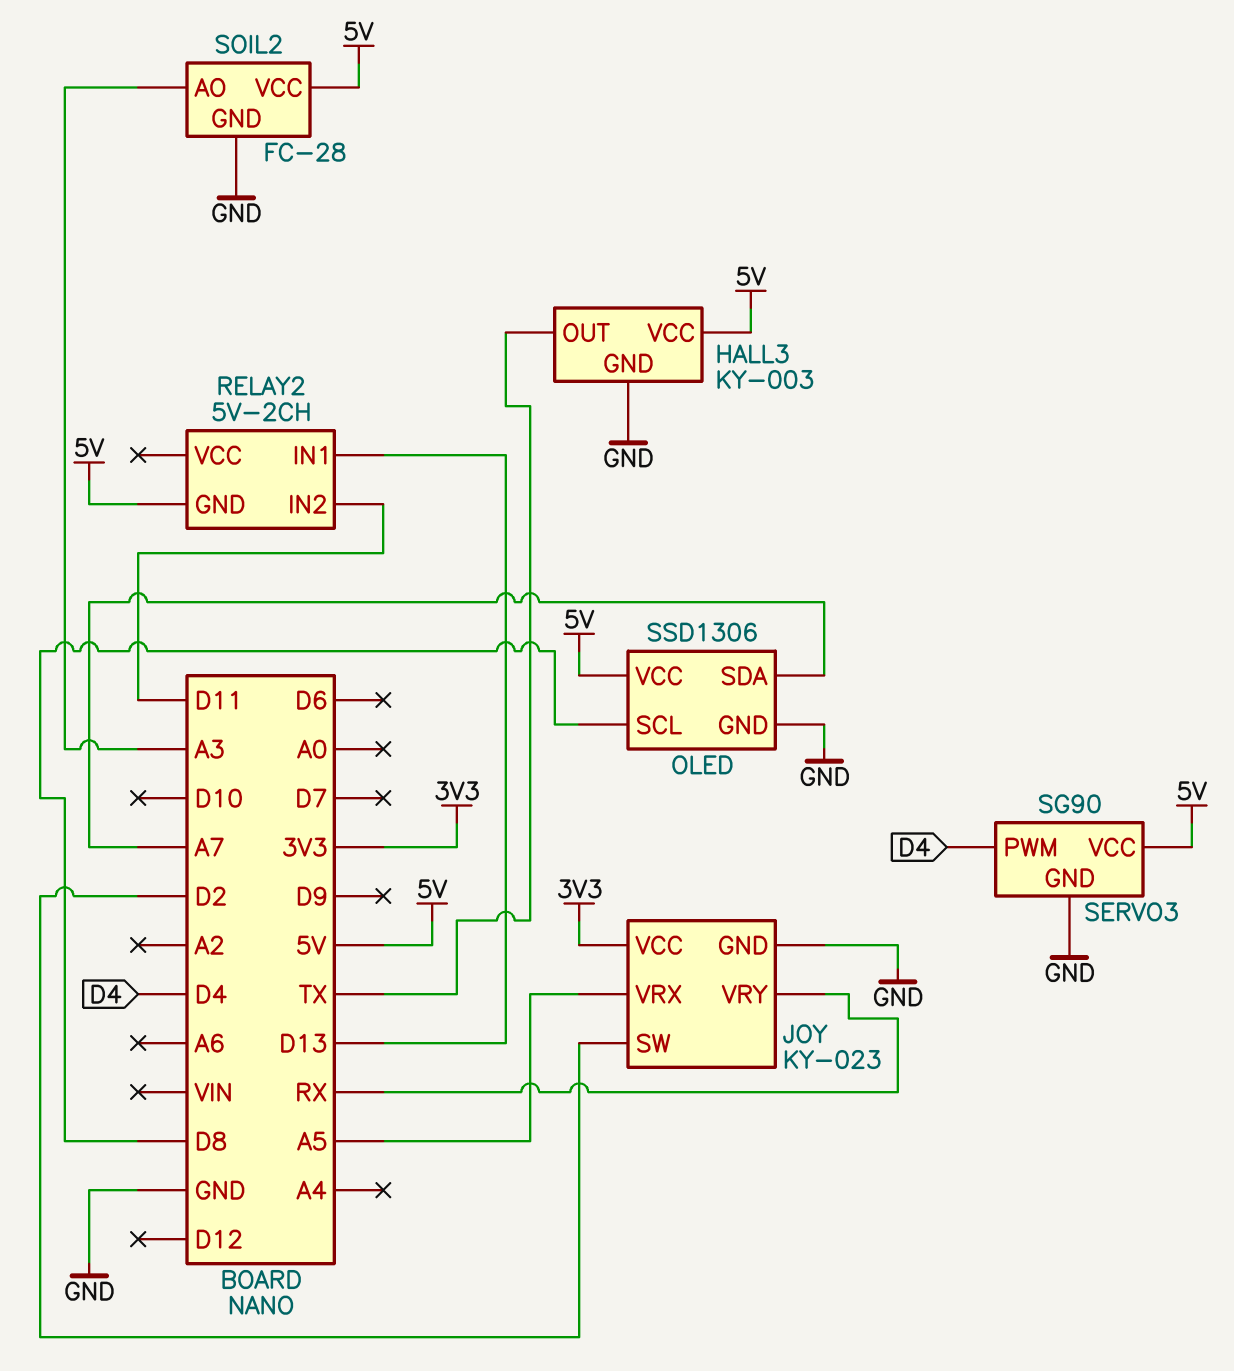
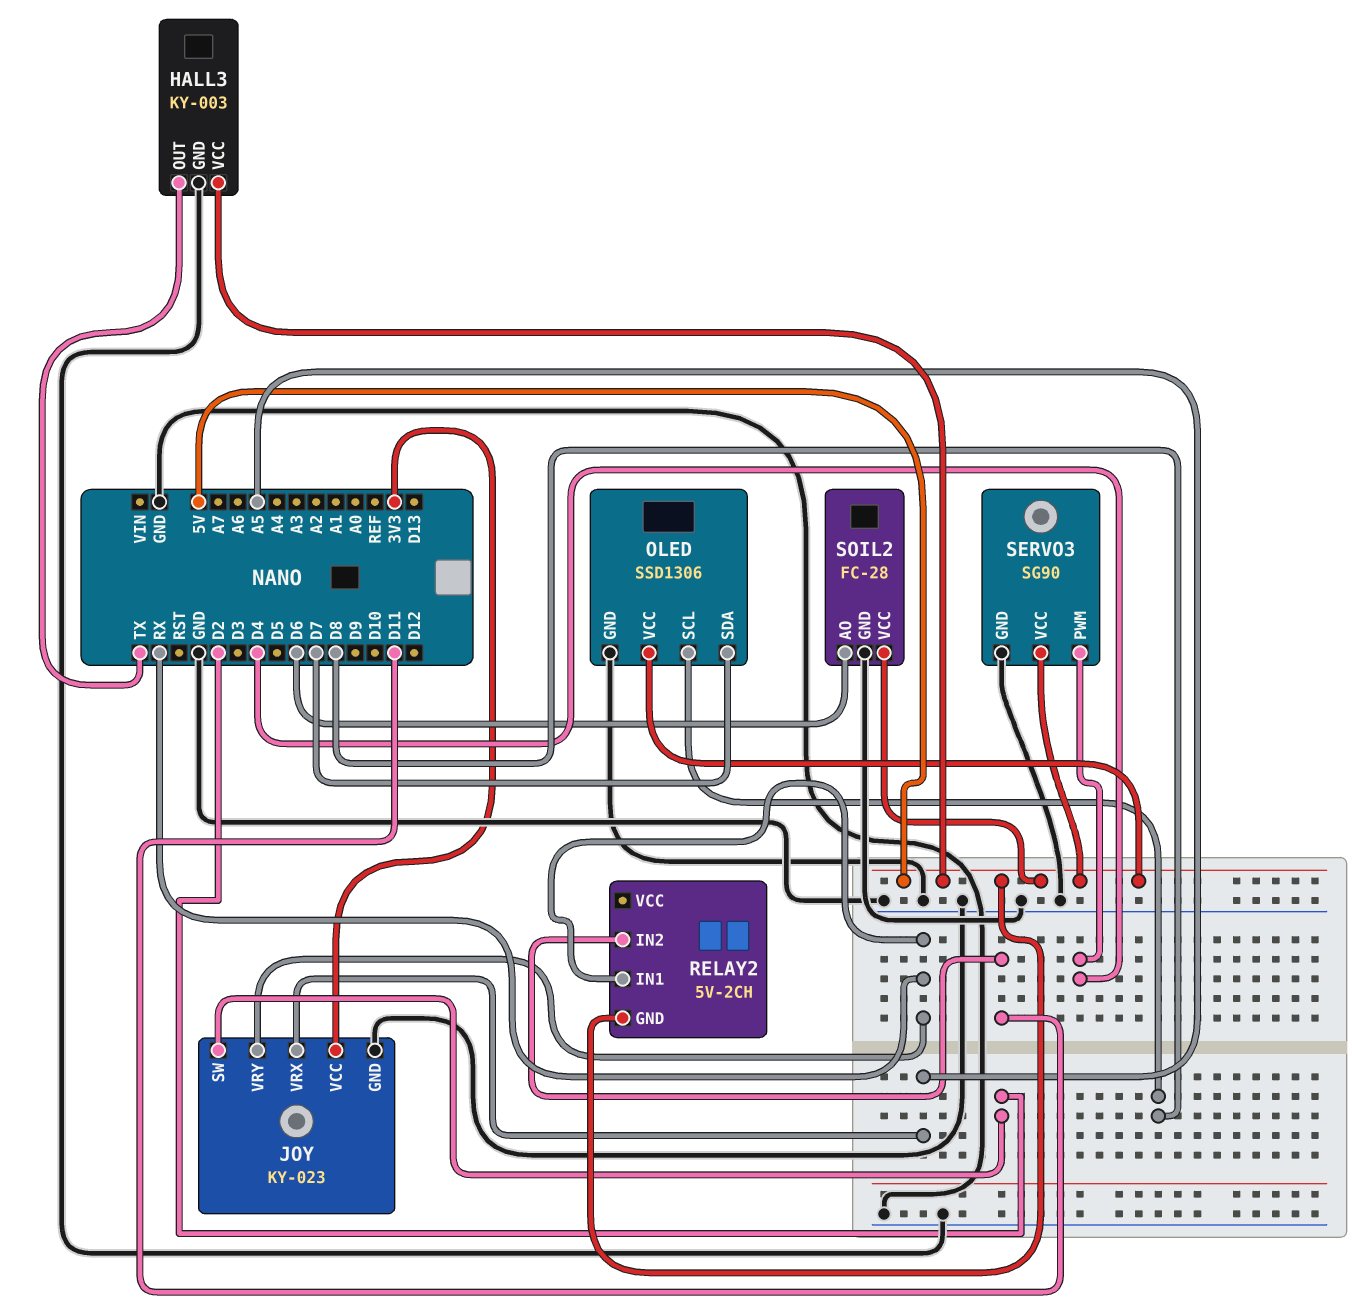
OLED pin SDA: A7 -> D7
RELAY2 pin IN1: D13 -> RX
SOIL2 pin AO: A3 -> D6

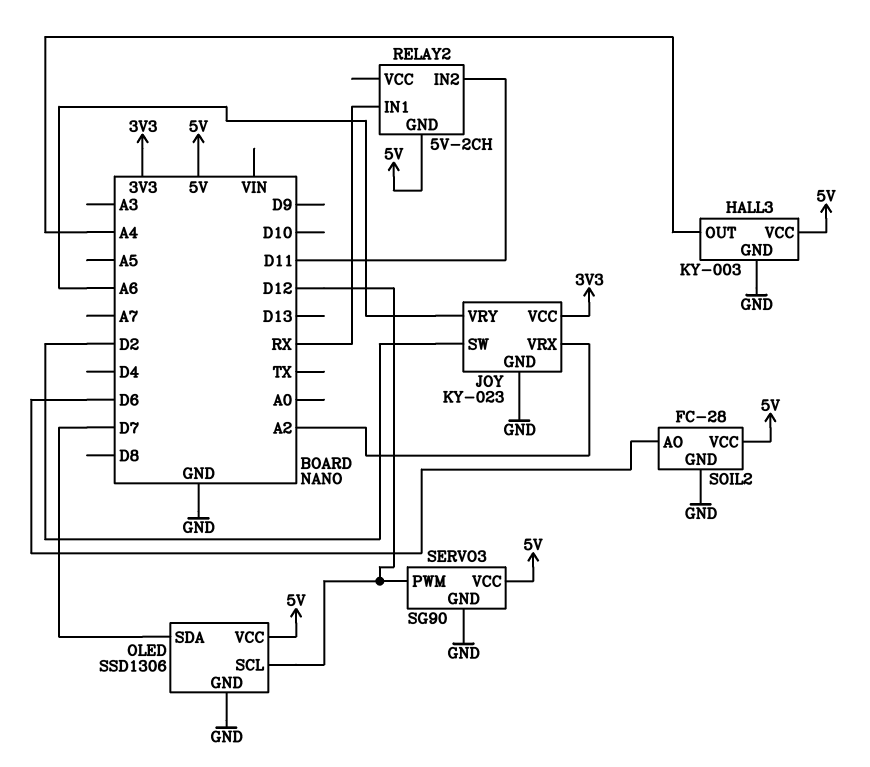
HALL3 pin OUT: TX -> A4
JOY pin VRX: A5 -> A2
JOY pin VRY: RX -> A6
OLED pin SCL: D8 -> D12
SERVO3 pin PWM: D4 -> D12

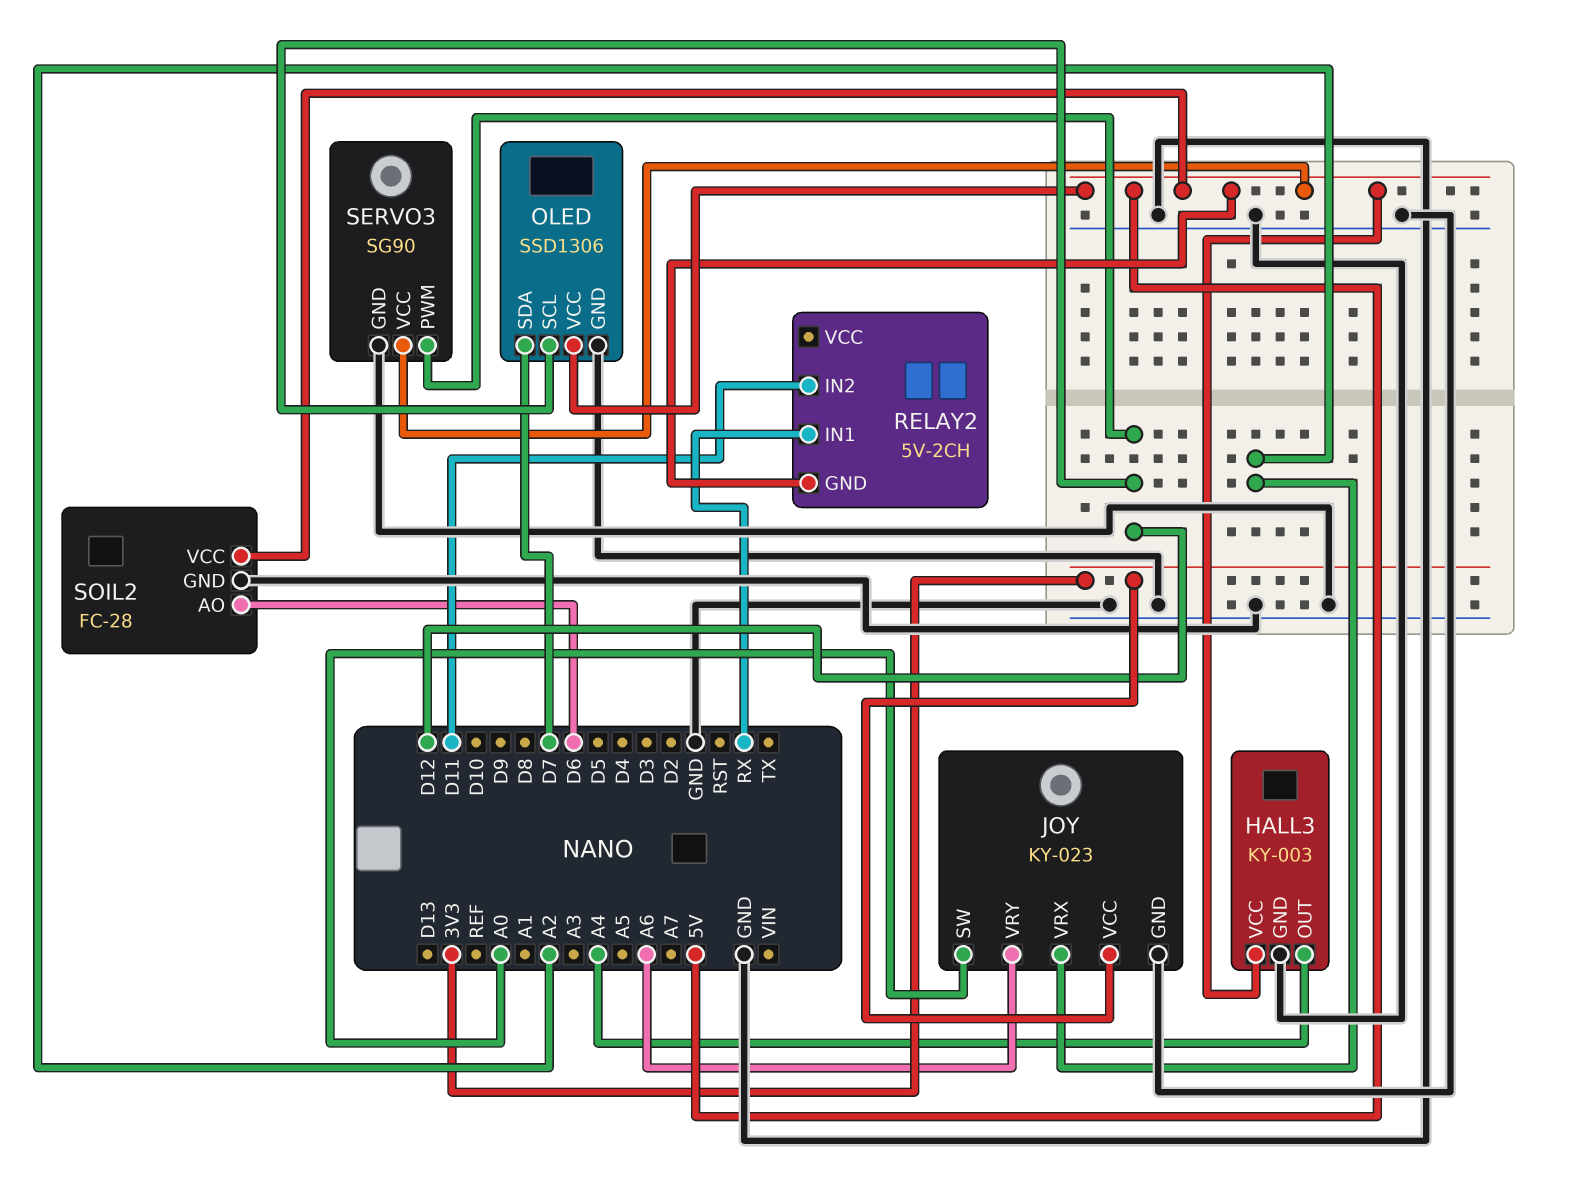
JOY pin SW: D2 -> A0

